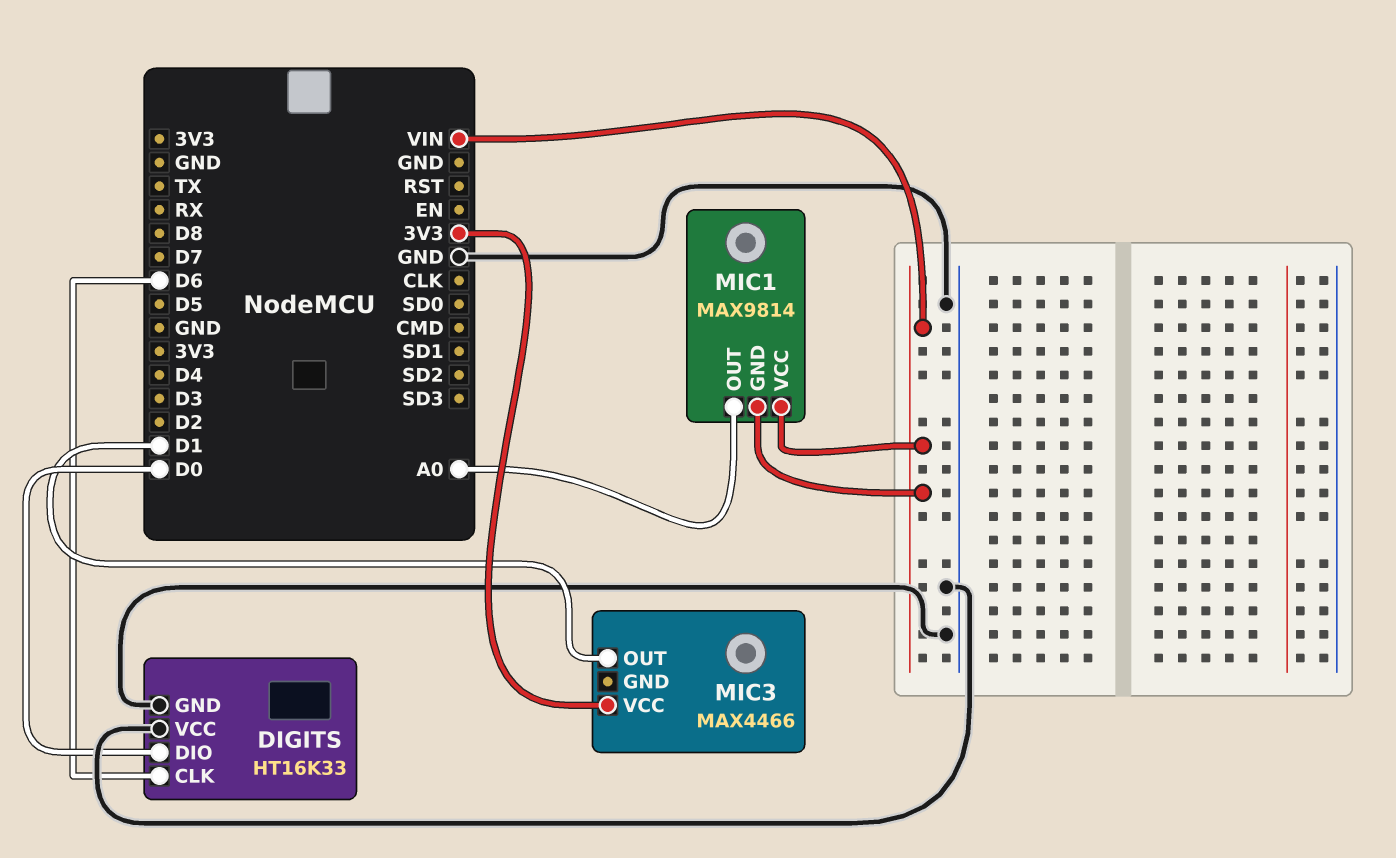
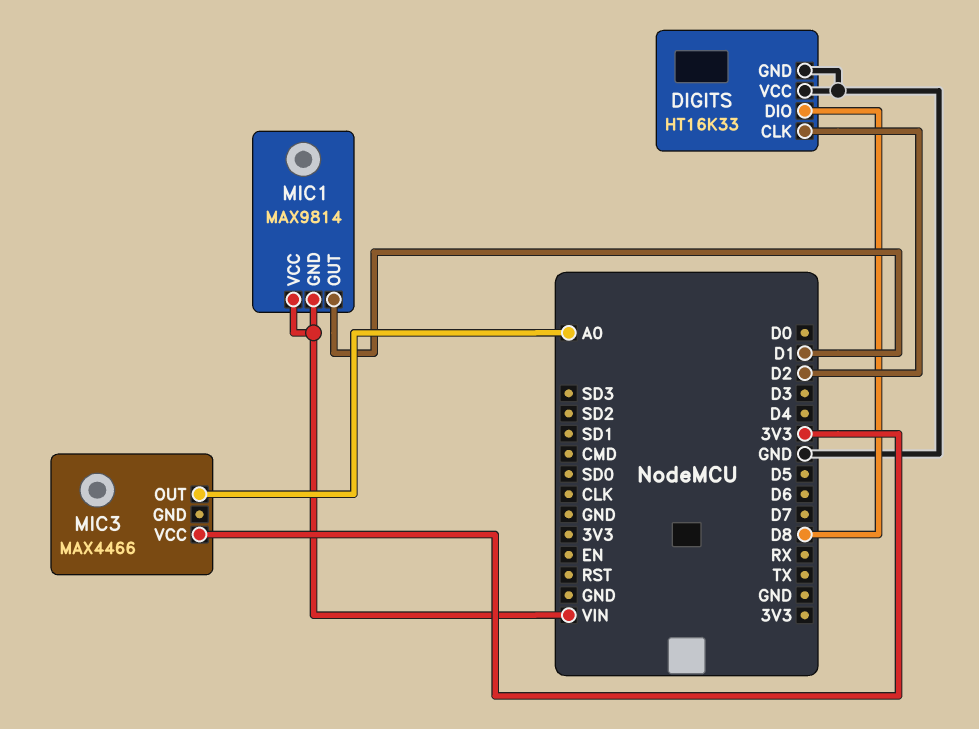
DIGITS pin CLK: D6 -> D2
DIGITS pin DIO: D0 -> D8
MIC1 pin OUT: A0 -> D1
MIC3 pin OUT: D1 -> A0

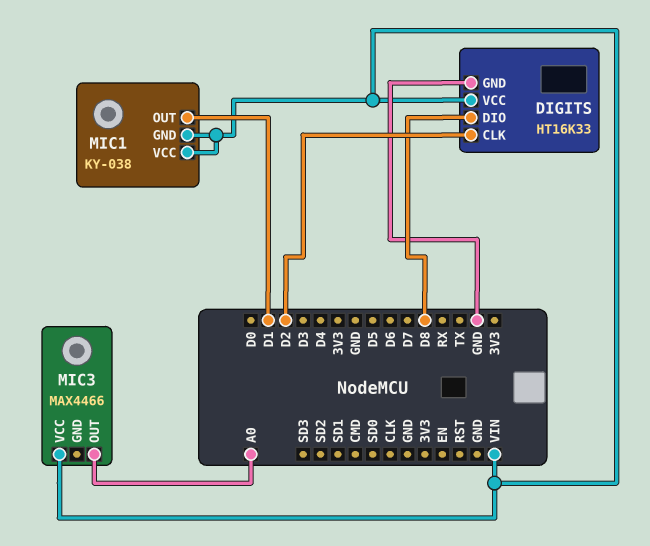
DIGITS pin VCC: GND -> VIN
MIC1: MAX9814 -> KY-038
MIC3 pin VCC: 3V3 -> VIN

